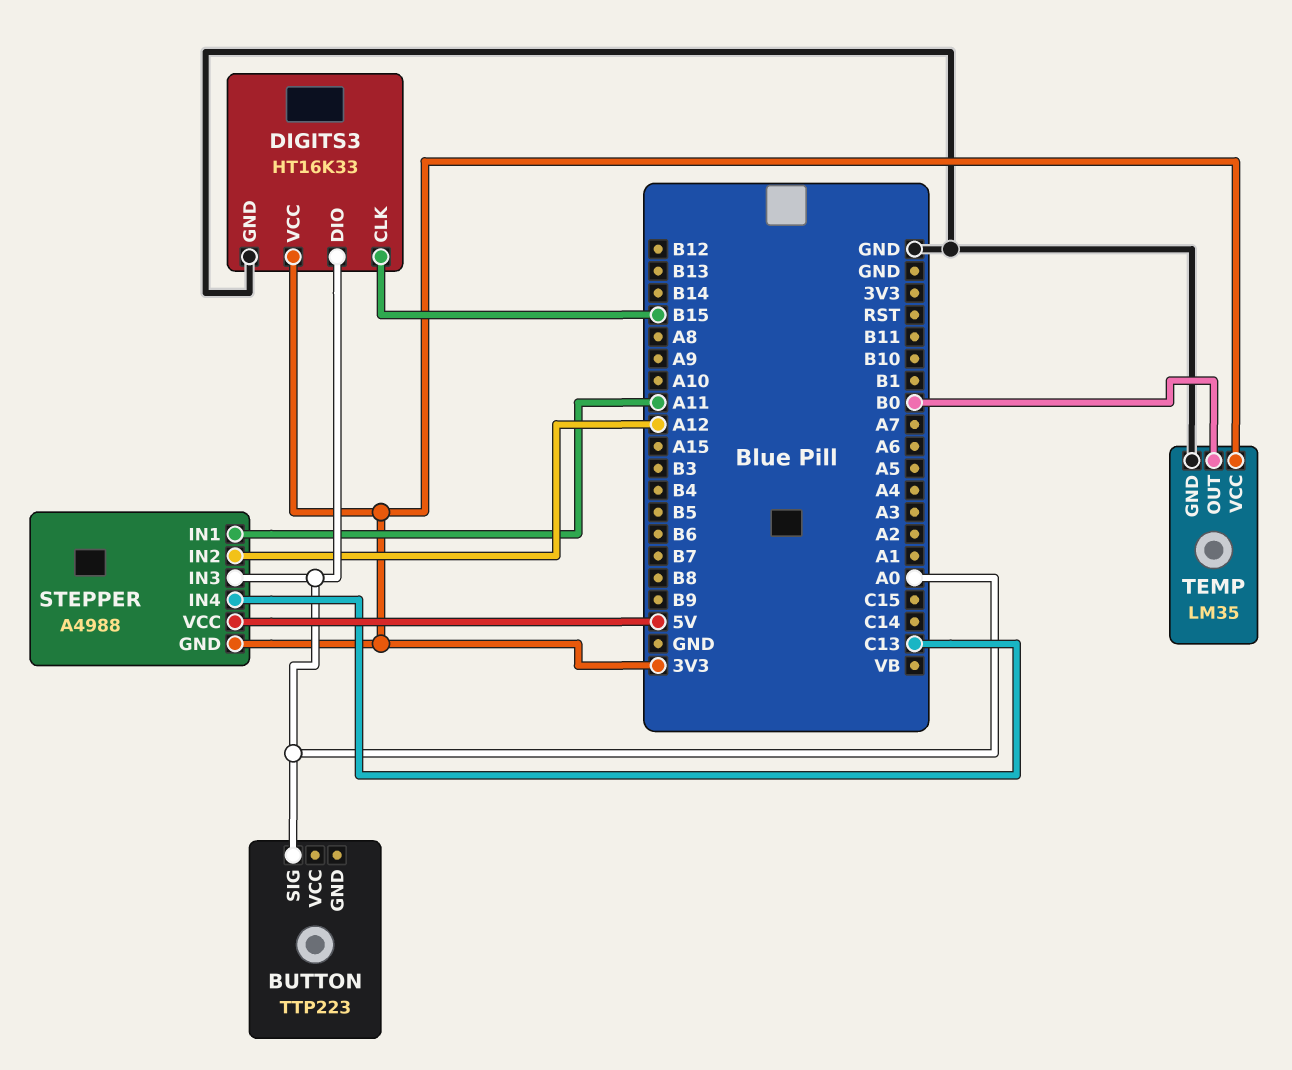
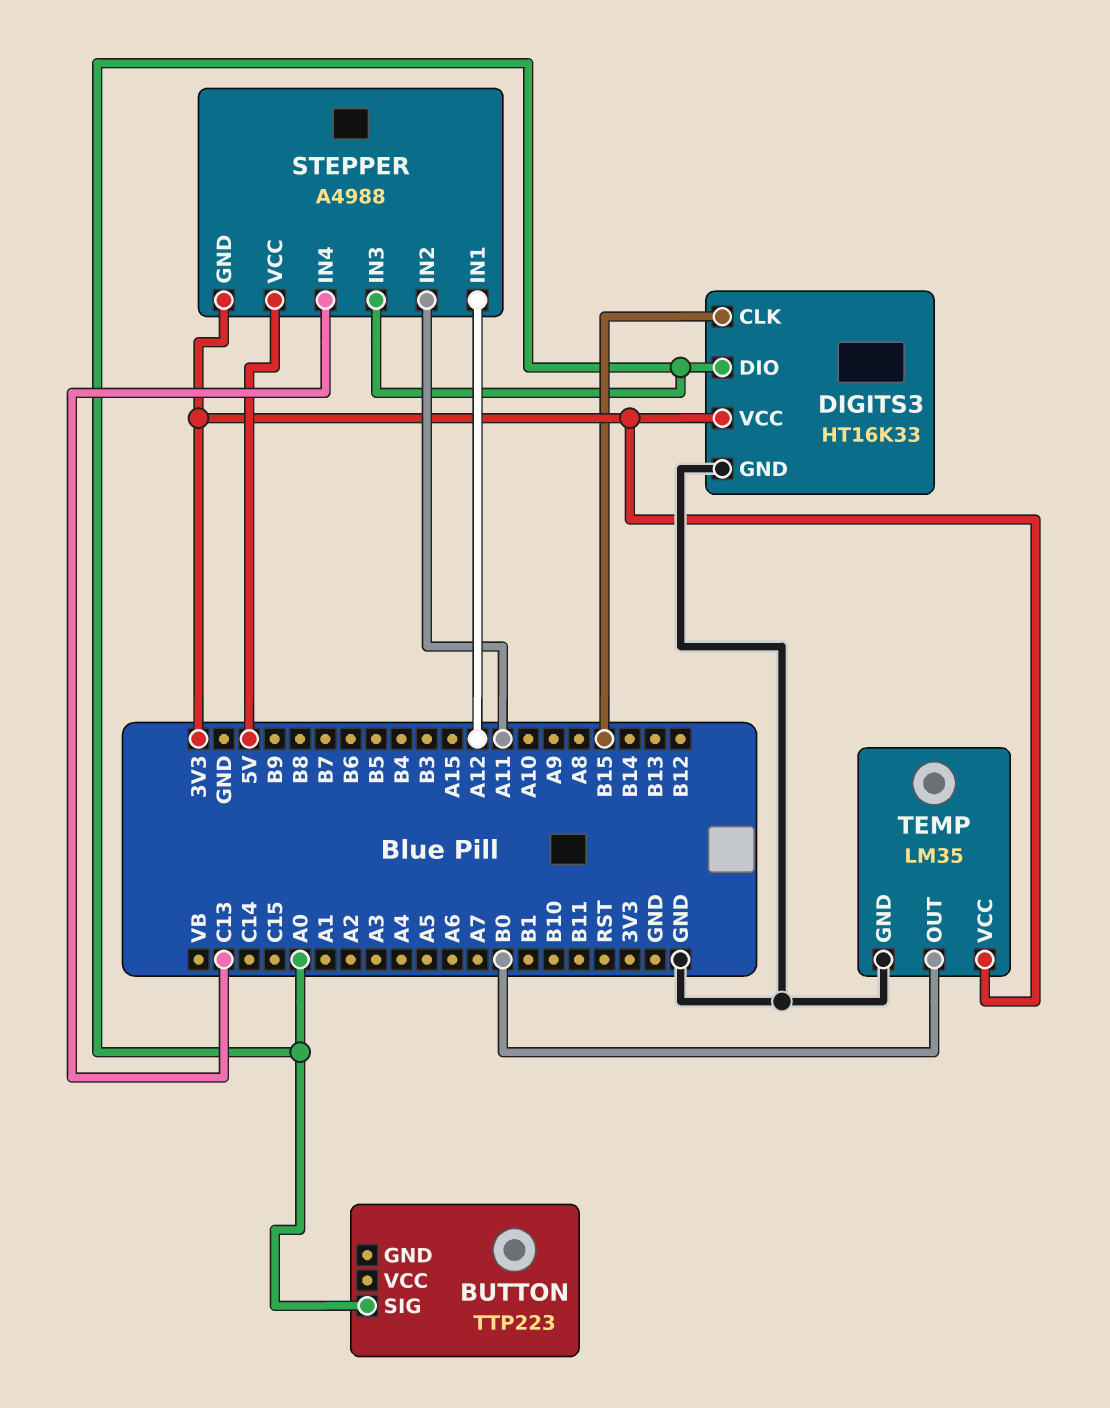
STEPPER pin IN1: A11 -> A12
STEPPER pin IN2: A12 -> A11

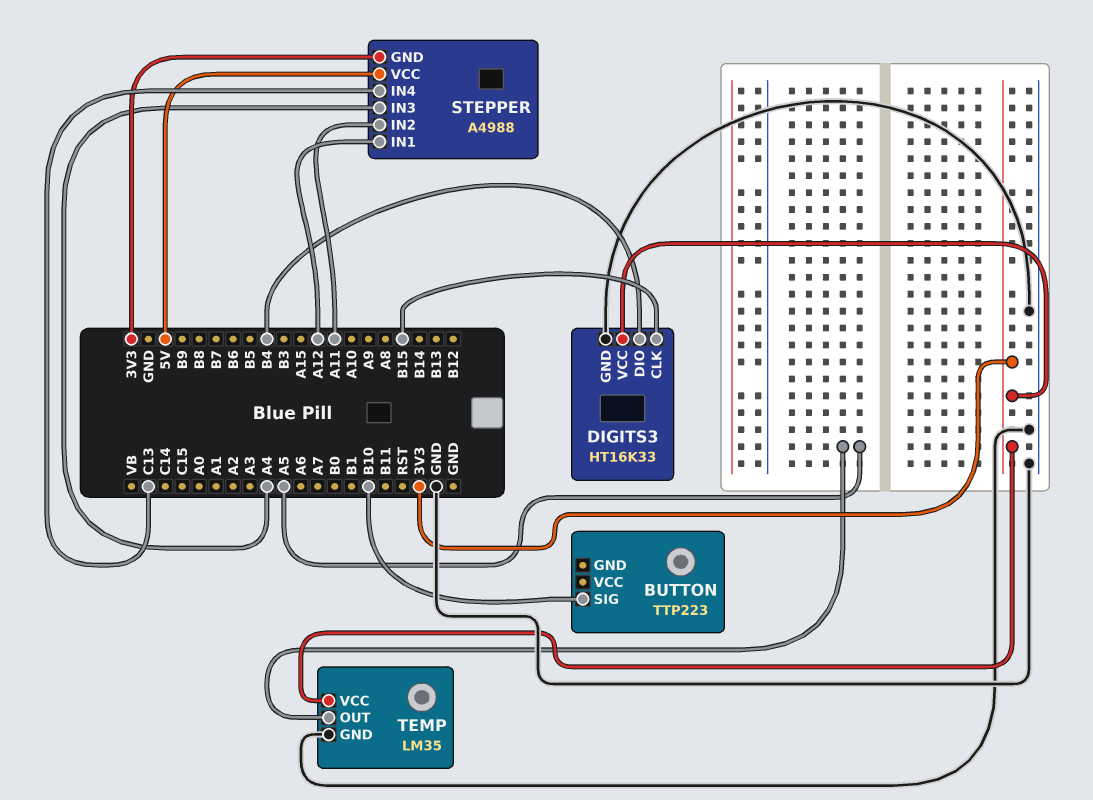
BUTTON pin SIG: A0 -> B10
DIGITS3 pin DIO: A0 -> B4
STEPPER pin IN3: A0 -> A4
TEMP pin OUT: B0 -> A5

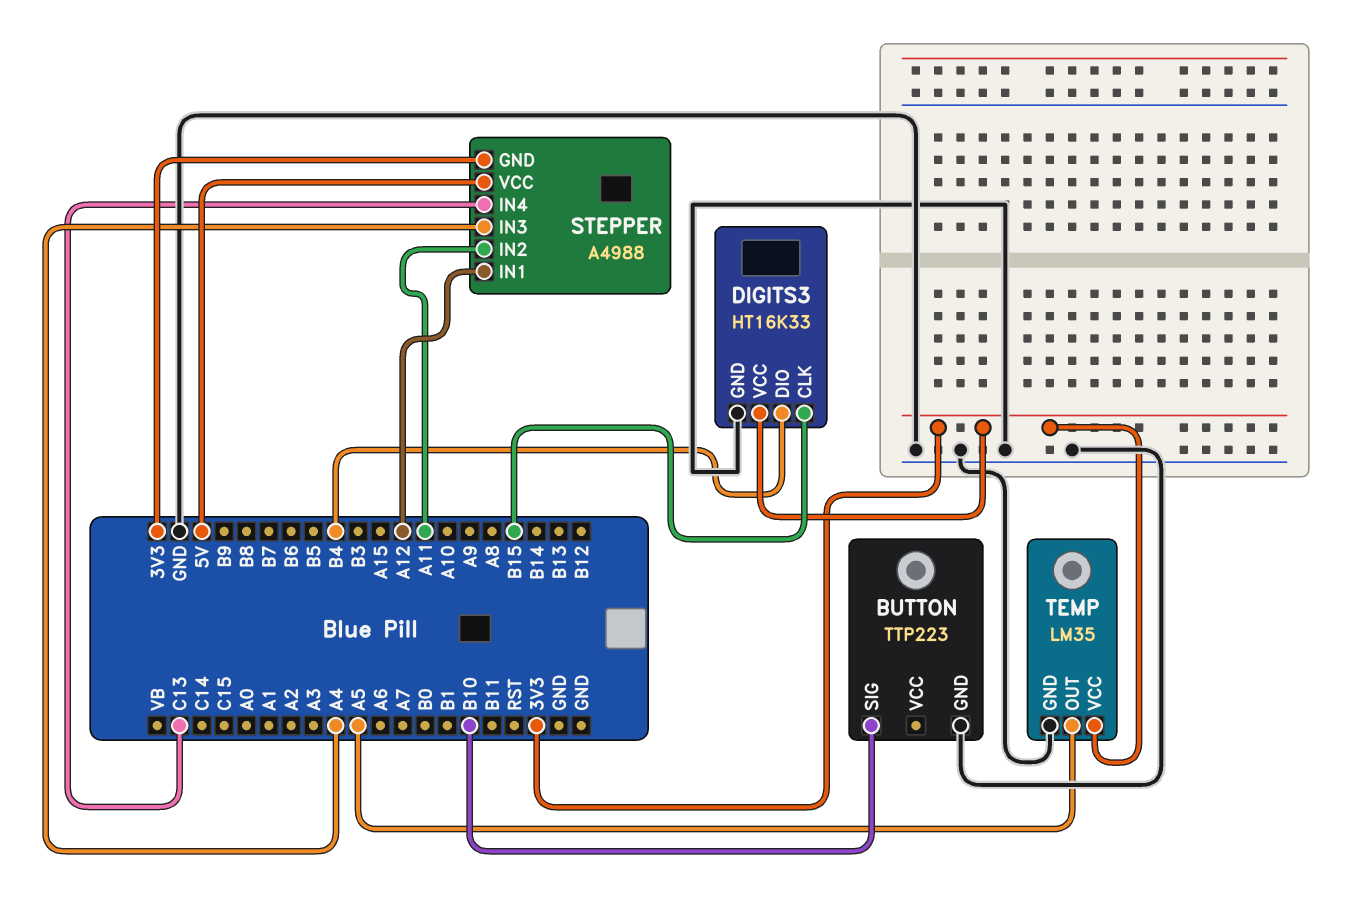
BUTTON pin GND: none -> GND

